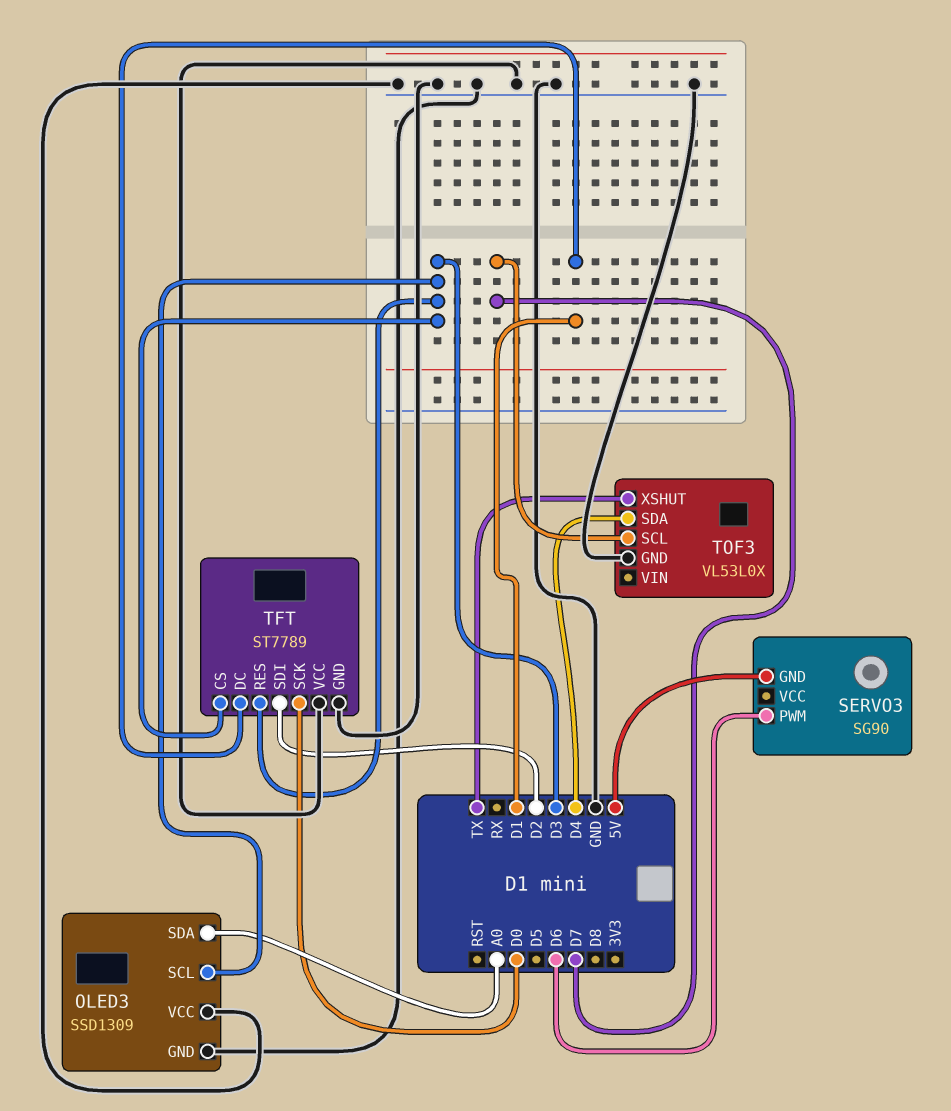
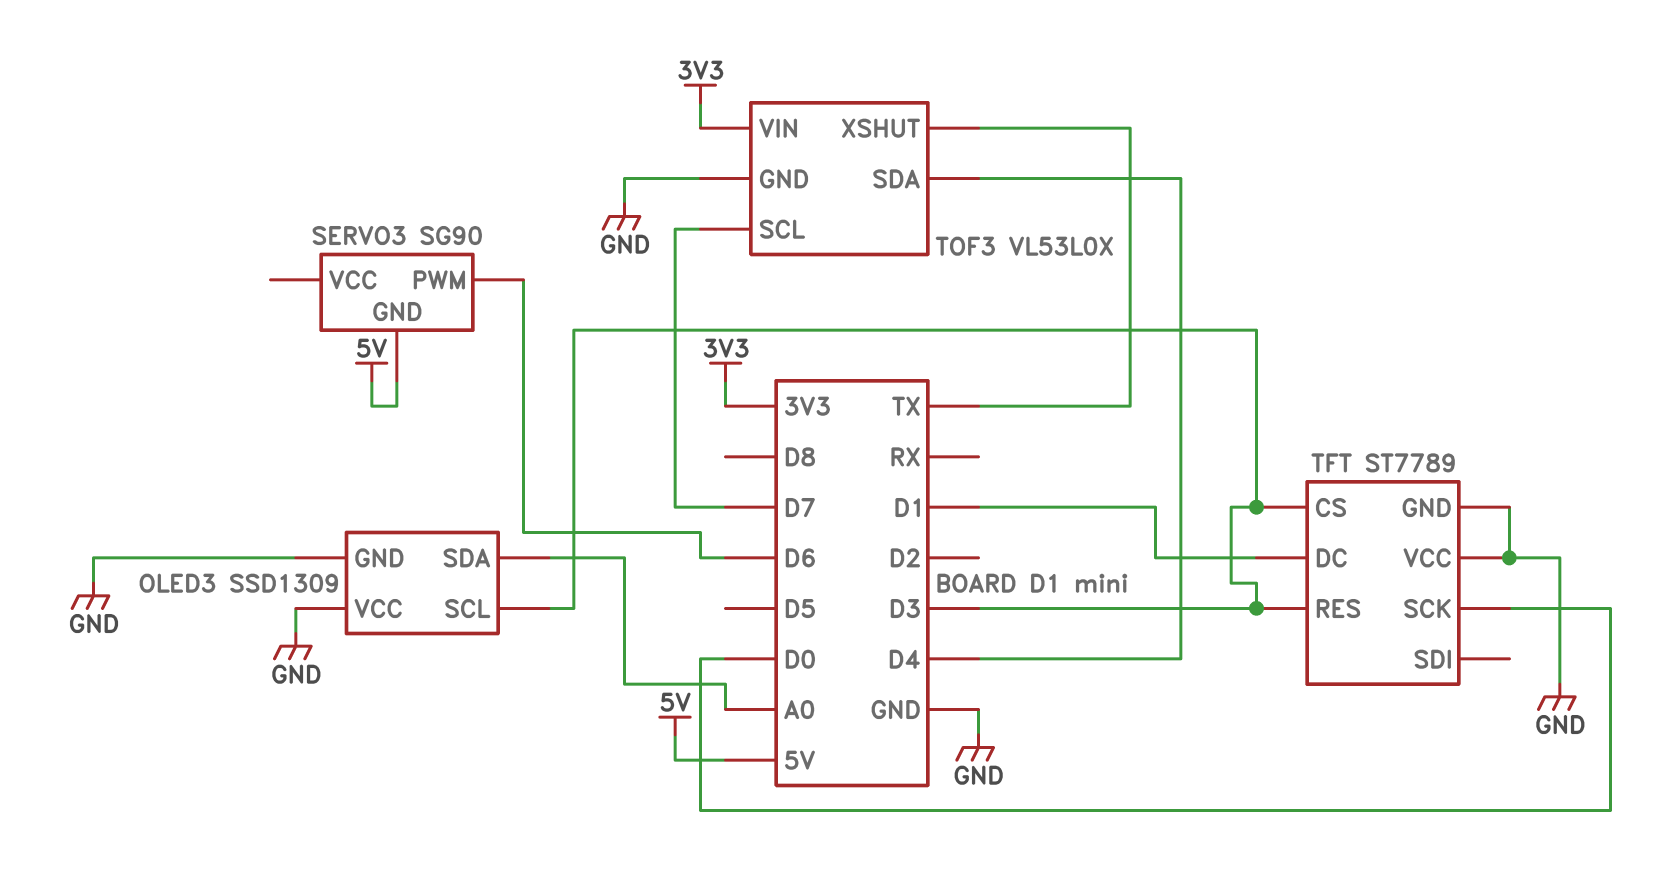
TFT pin SDI: D2 -> none
TOF3 pin VIN: none -> 3V3

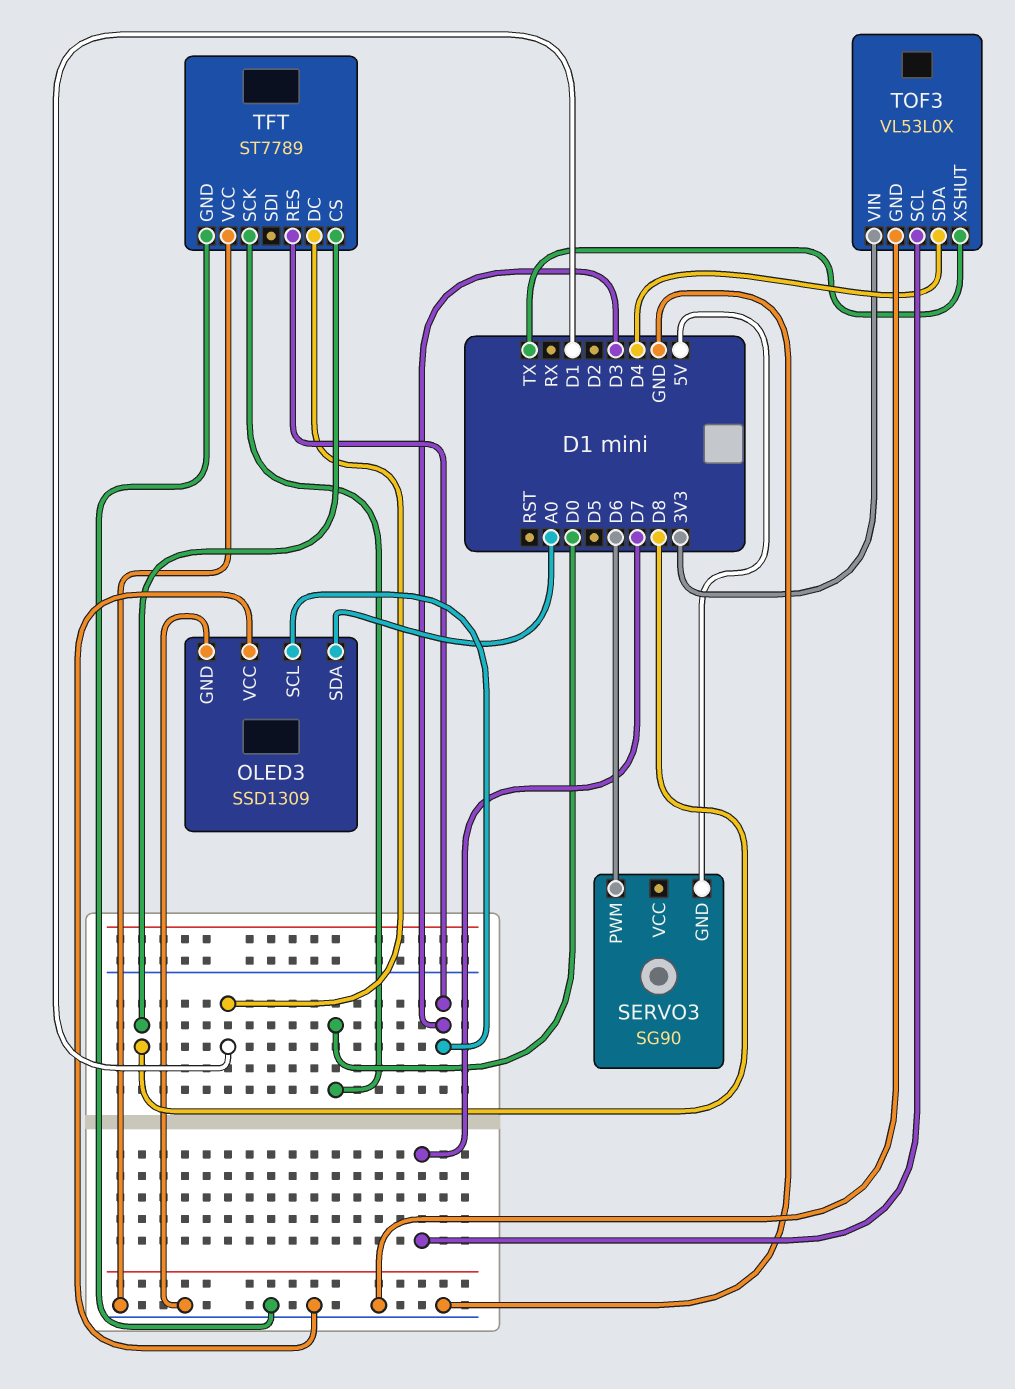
TFT pin CS: D3 -> D8

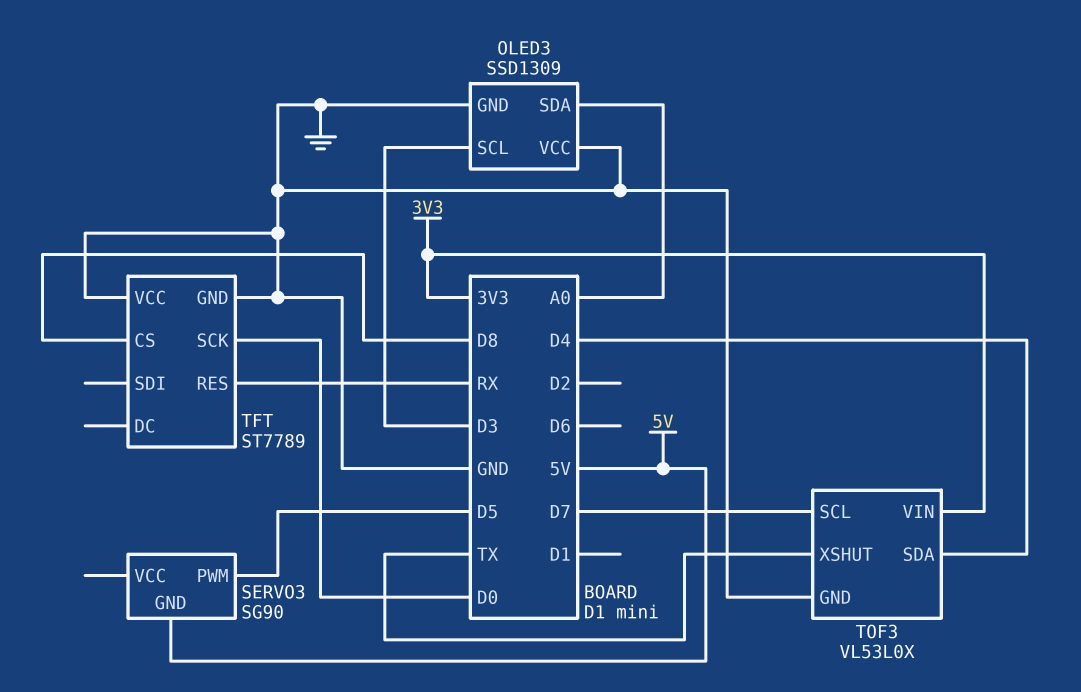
SERVO3 pin PWM: D6 -> D5
TFT pin DC: D1 -> none
TFT pin RES: D3 -> RX

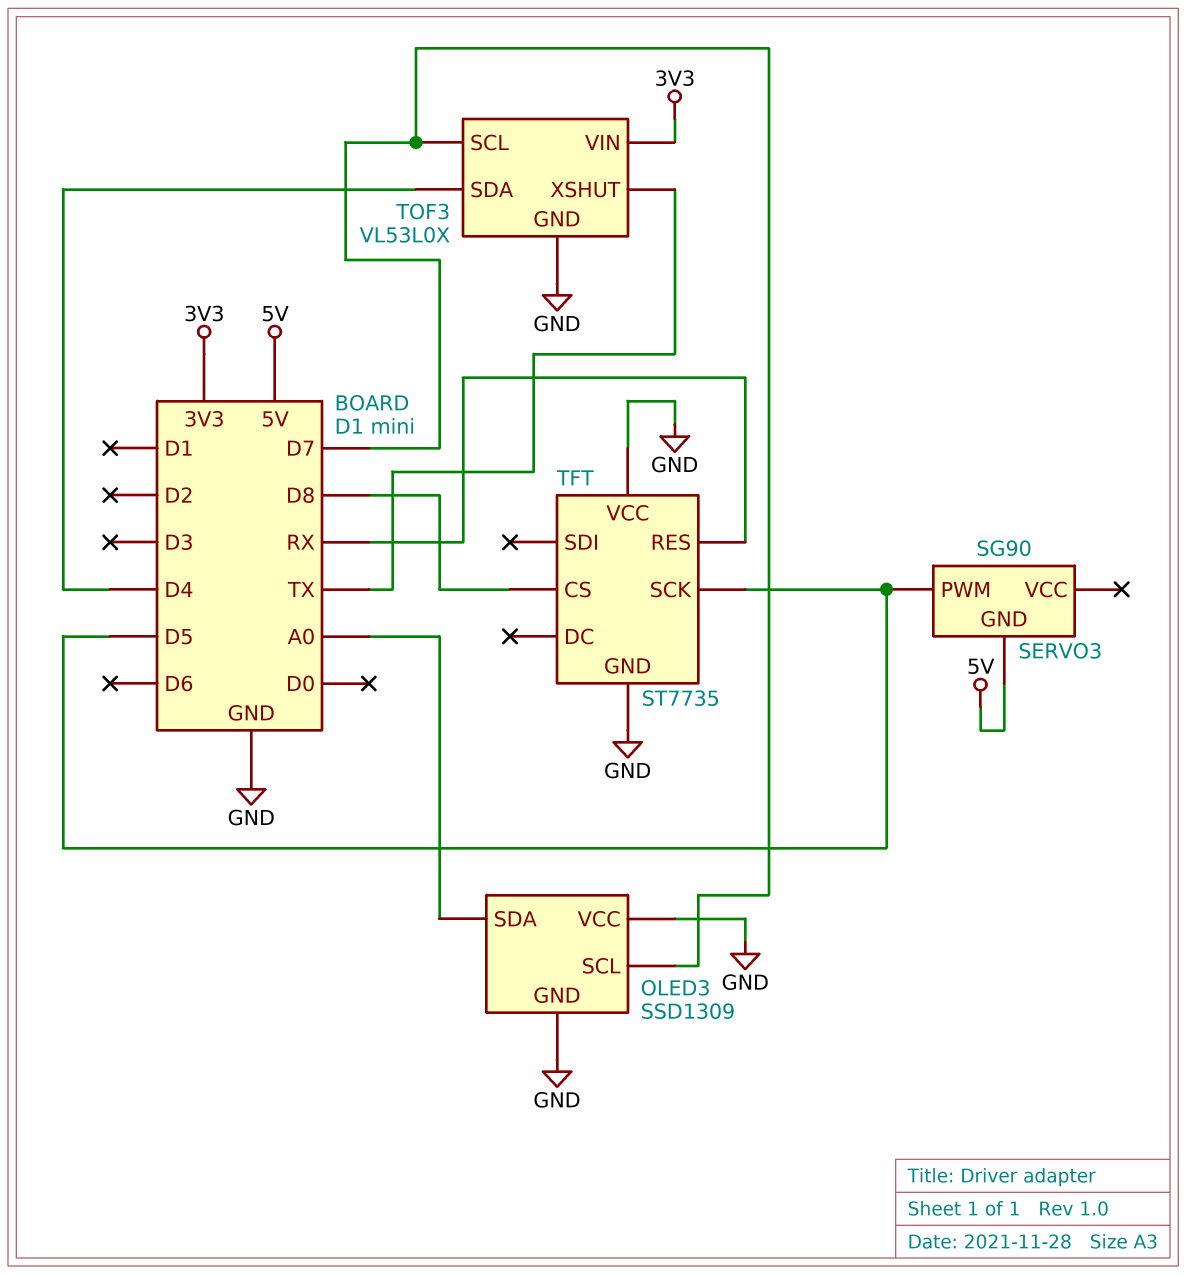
OLED3 pin SCL: D3 -> D7
TFT: ST7789 -> ST7735
TFT pin SCK: D0 -> D5

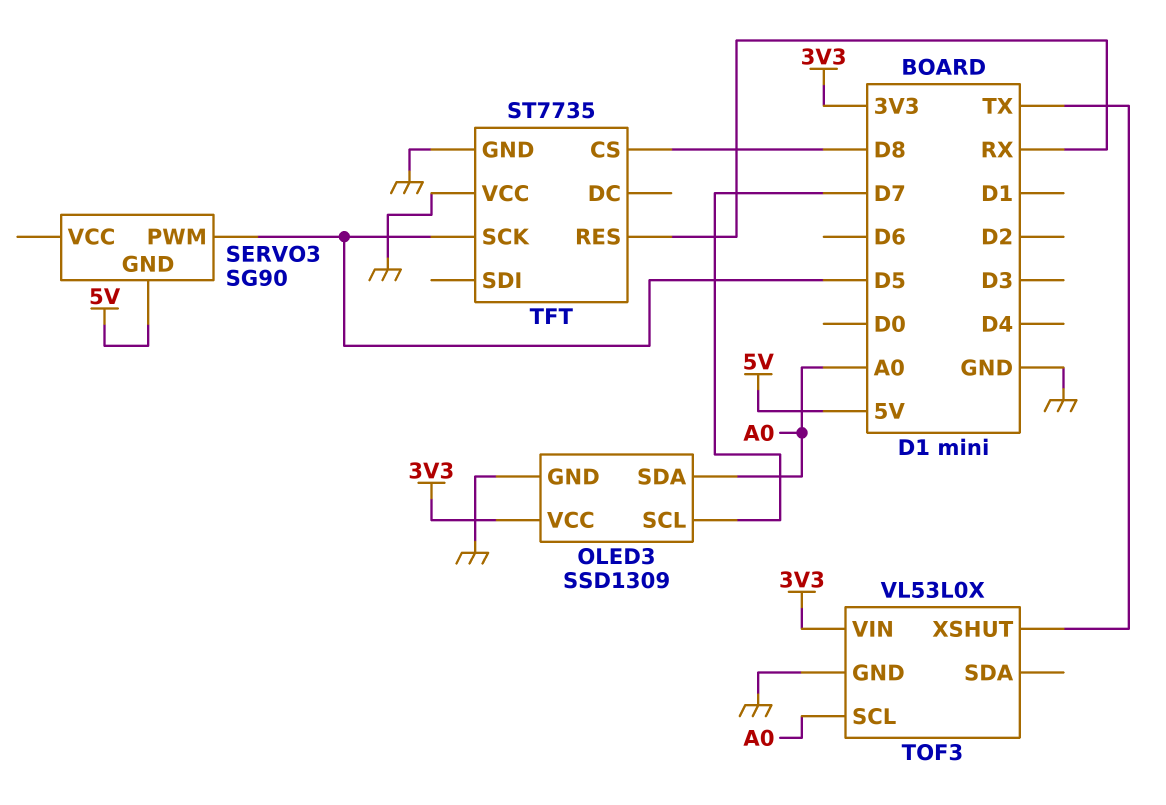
OLED3 pin VCC: GND -> 3V3
TOF3 pin SCL: D7 -> A0
TOF3 pin SDA: D4 -> none

